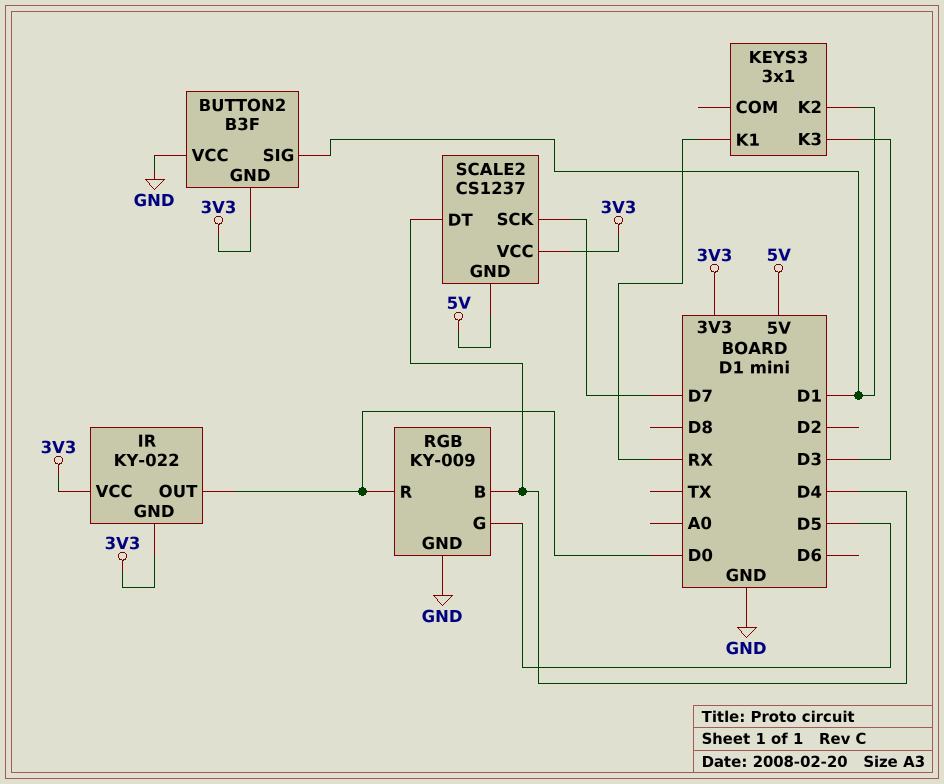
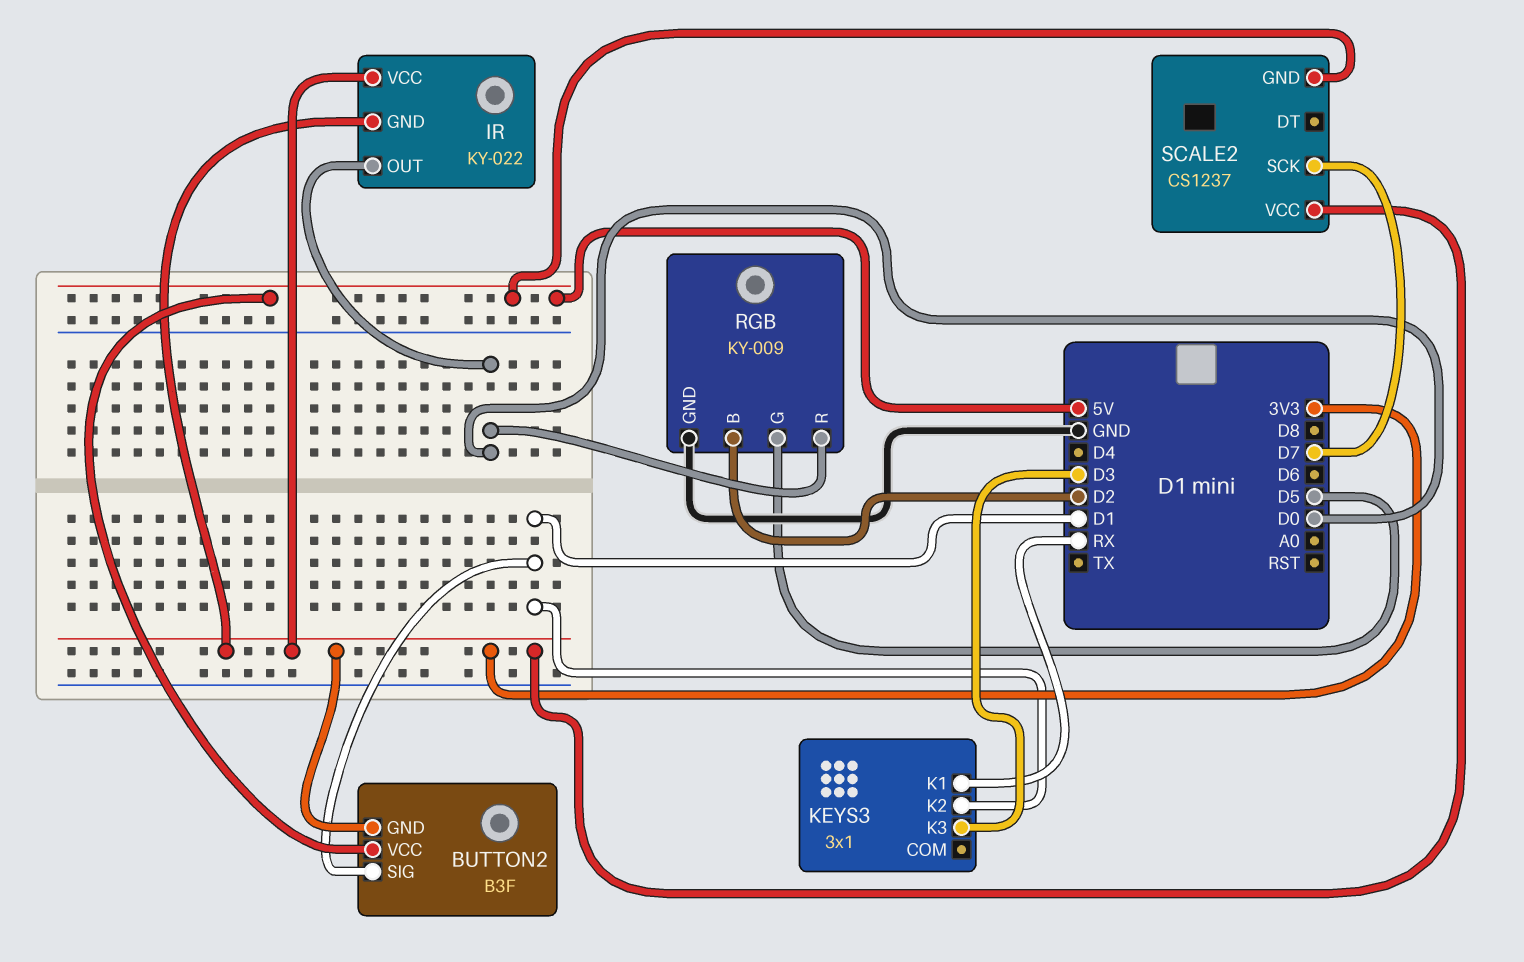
BUTTON2 pin VCC: GND -> 5V
RGB pin B: D4 -> D2
SCALE2 pin DT: D4 -> none

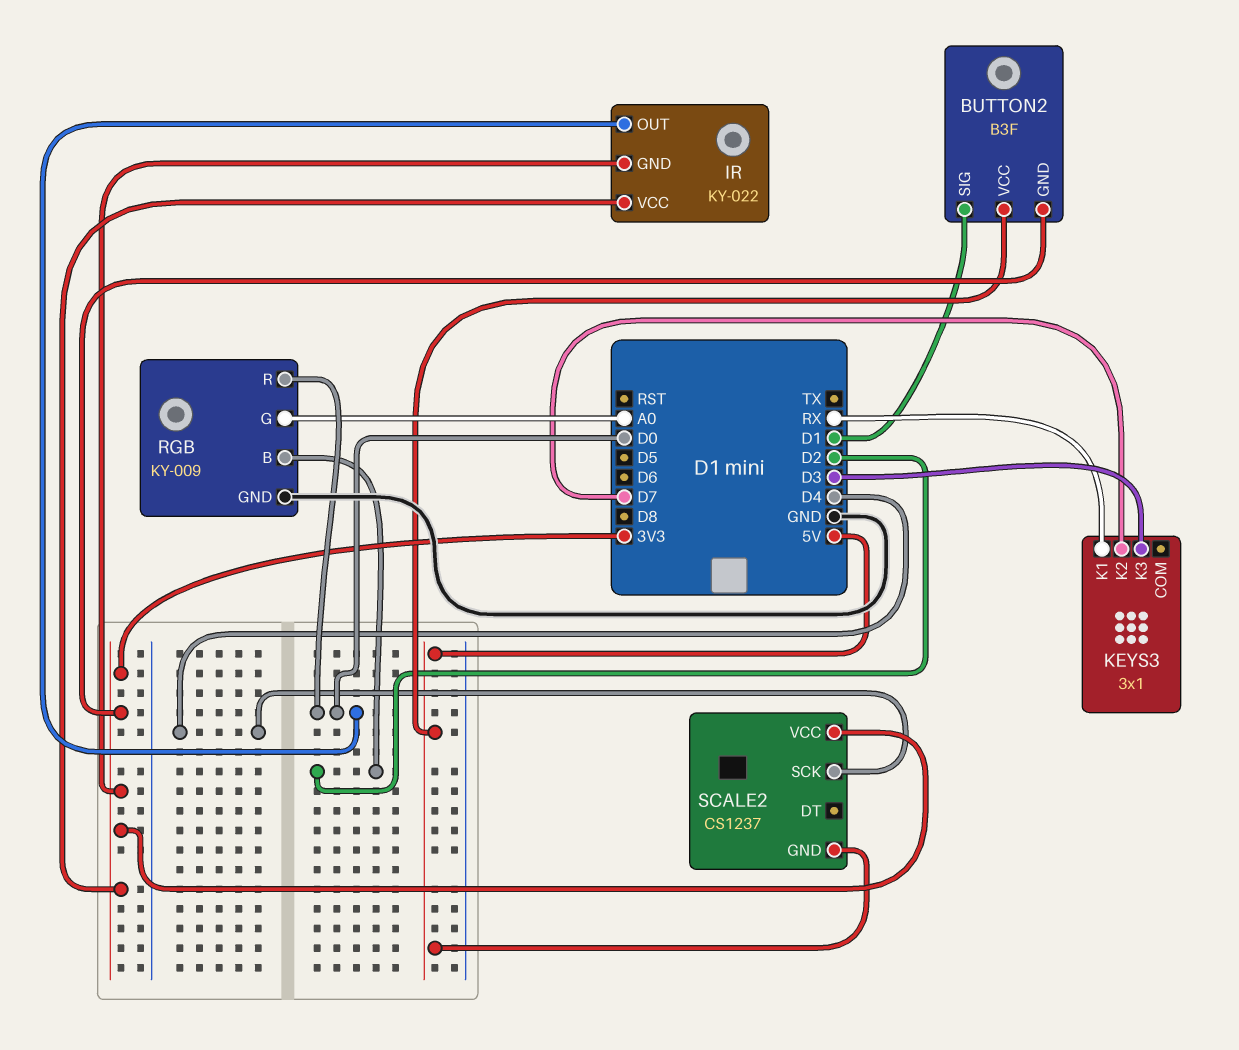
KEYS3 pin K2: D1 -> D7
RGB pin G: D5 -> A0
SCALE2 pin SCK: D7 -> D4

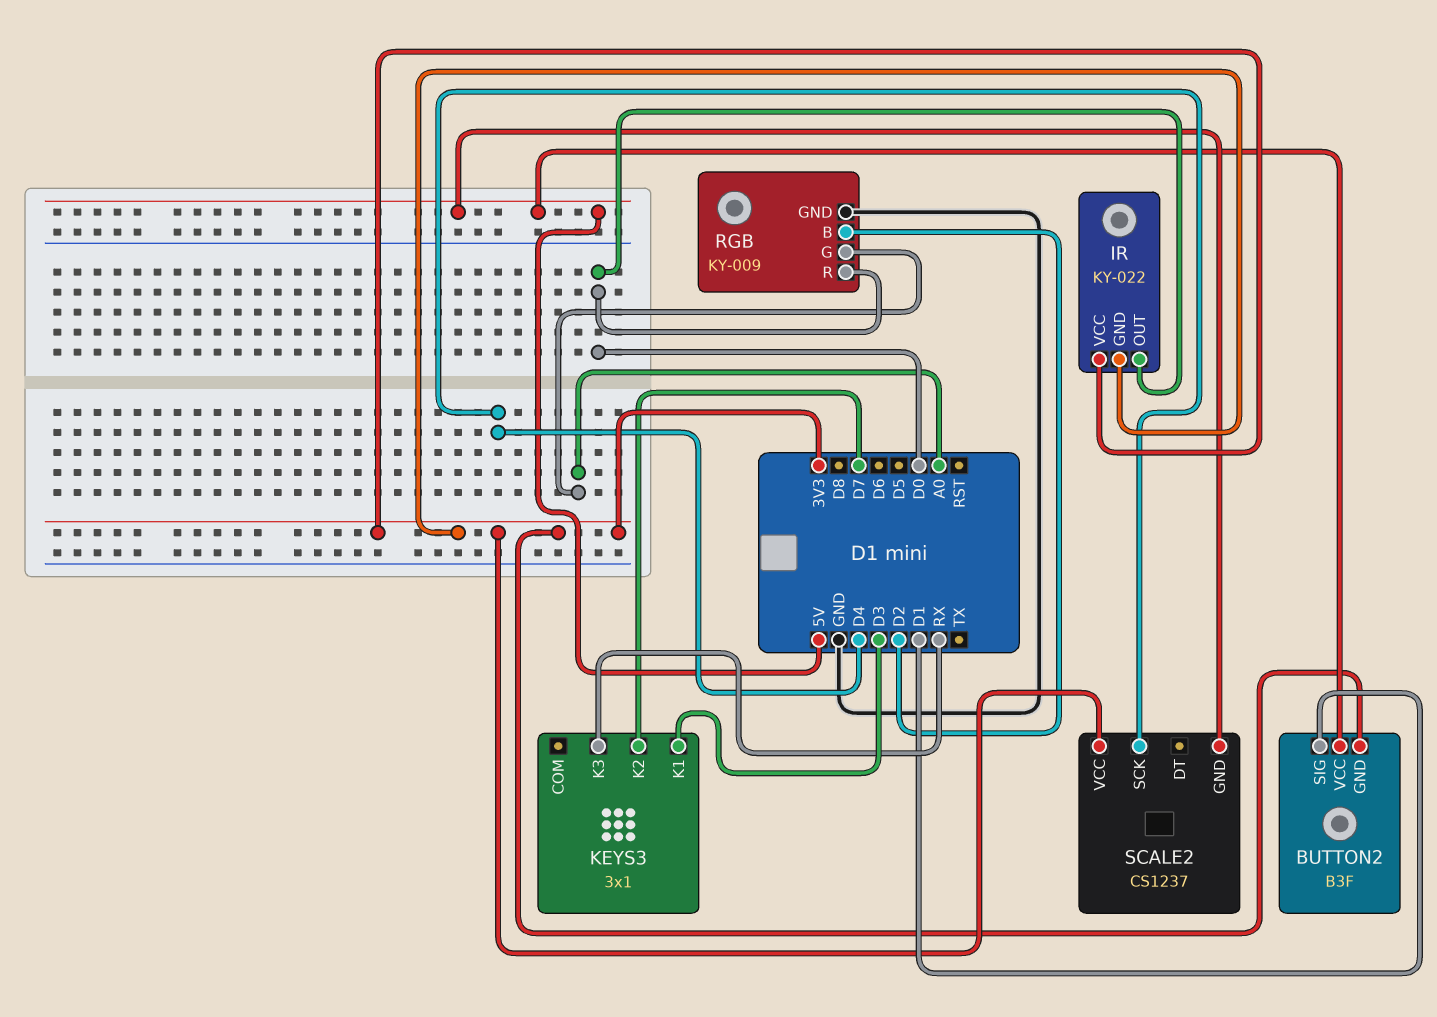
KEYS3 pin K1: RX -> D3
KEYS3 pin K3: D3 -> RX

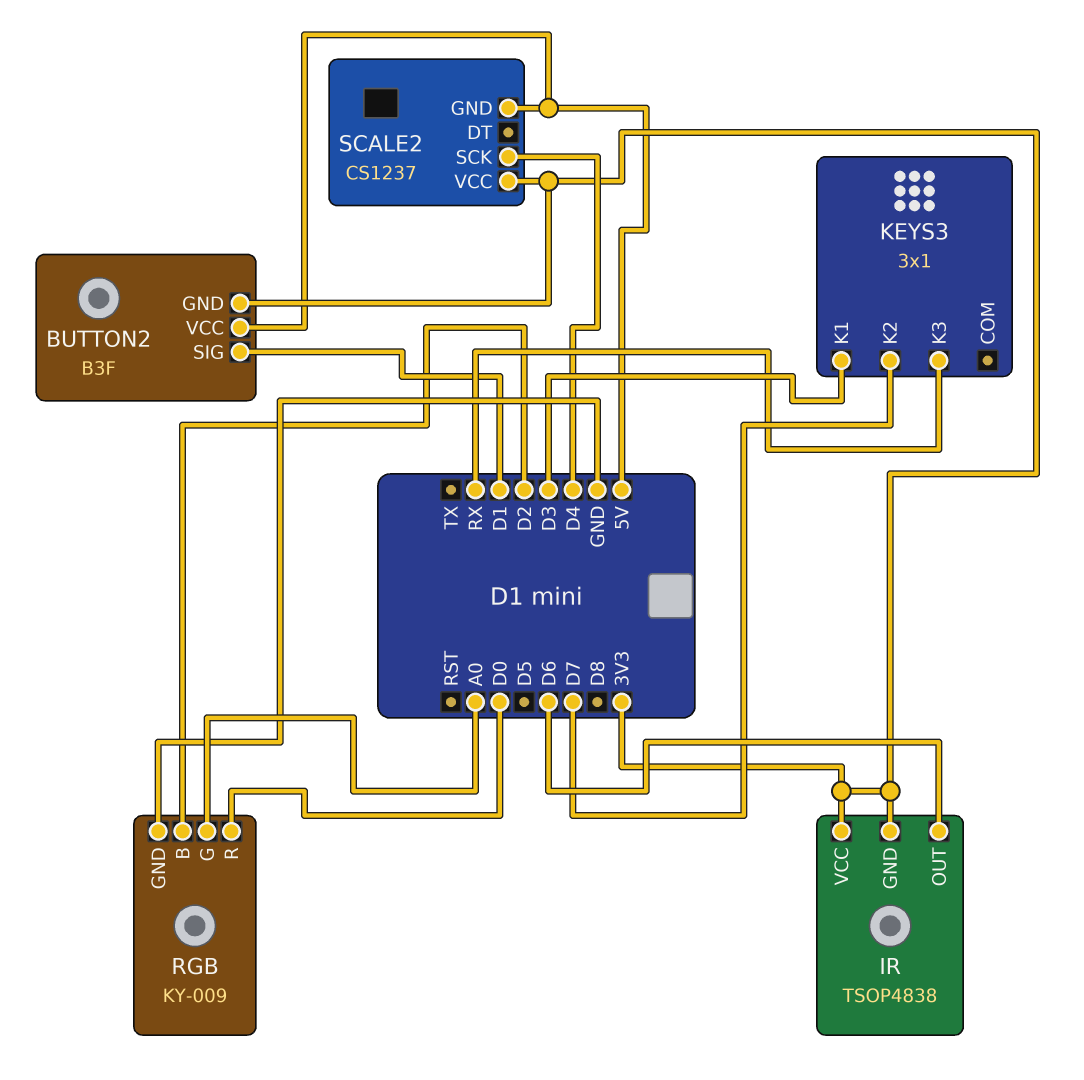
IR: KY-022 -> TSOP4838
IR pin OUT: D0 -> D6

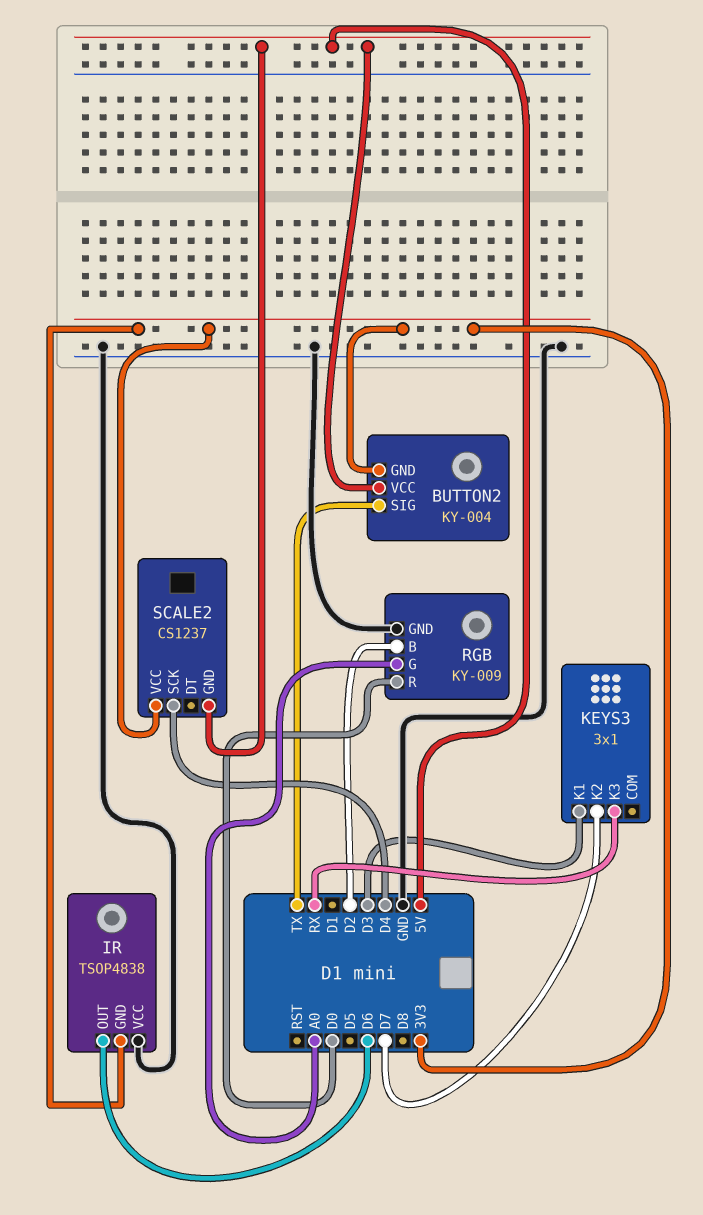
BUTTON2: B3F -> KY-004
BUTTON2 pin SIG: D1 -> TX
IR pin VCC: 3V3 -> GND

